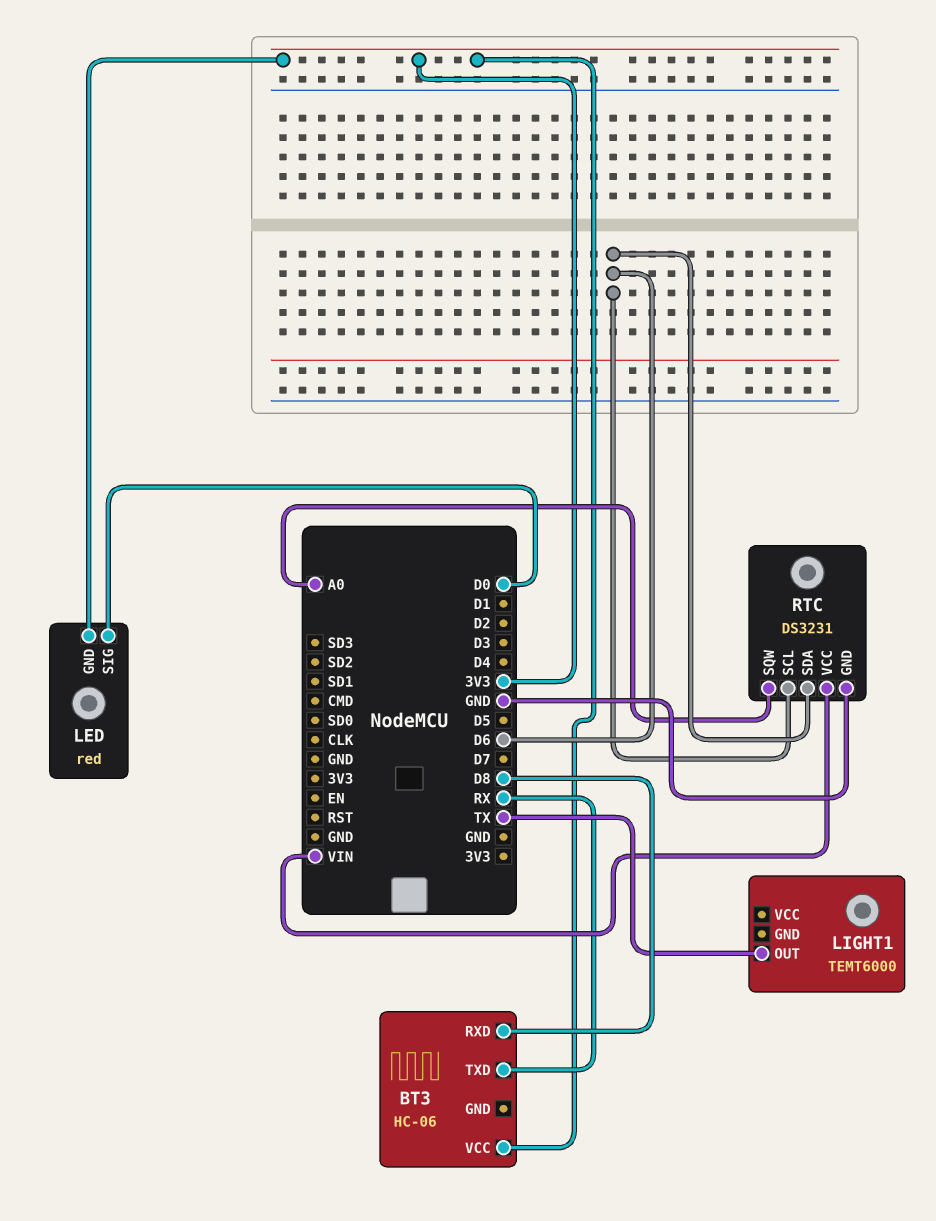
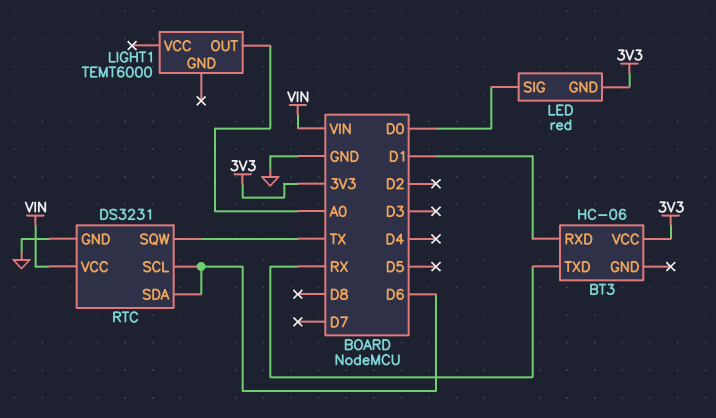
BT3 pin RXD: D8 -> D1
LIGHT1 pin OUT: TX -> A0
RTC pin SQW: A0 -> TX

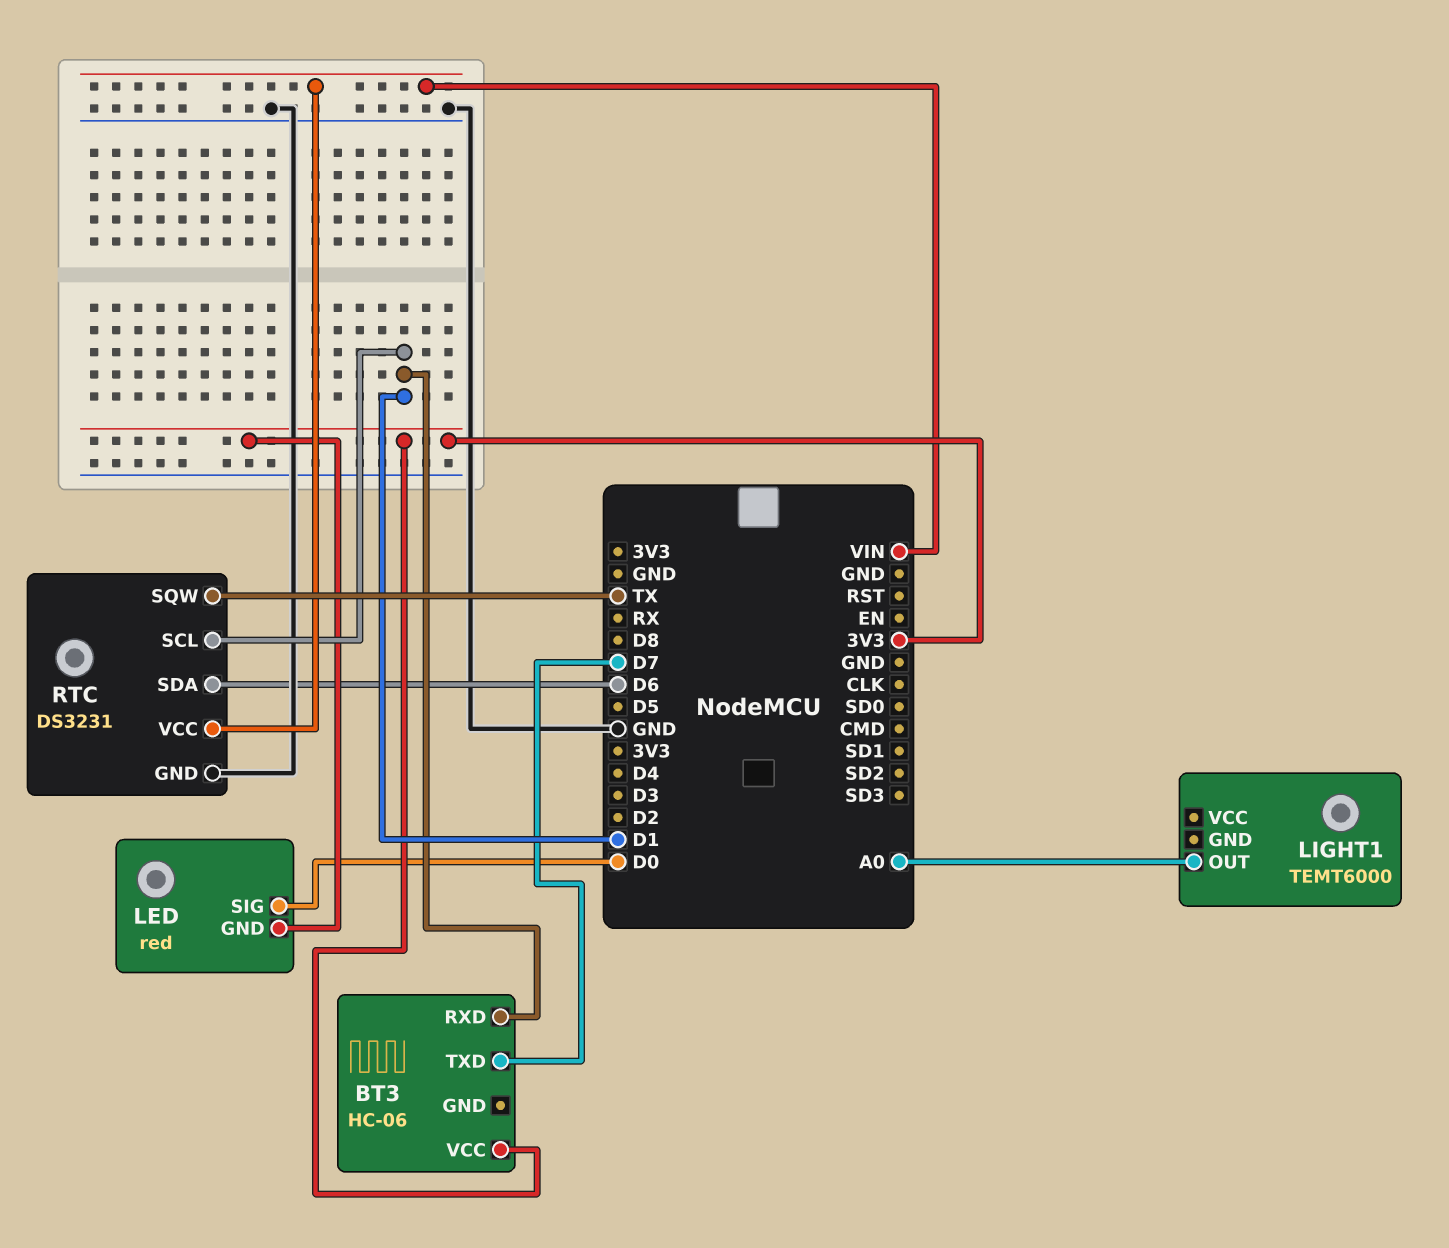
BT3 pin TXD: RX -> D7
RTC pin SCL: D6 -> D1

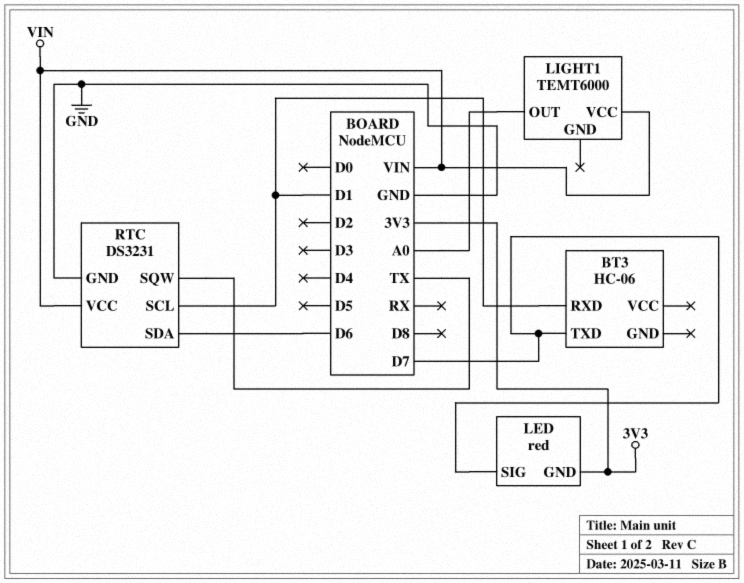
BT3 pin VCC: 3V3 -> none
LED pin SIG: D0 -> D7
LIGHT1 pin VCC: none -> VIN

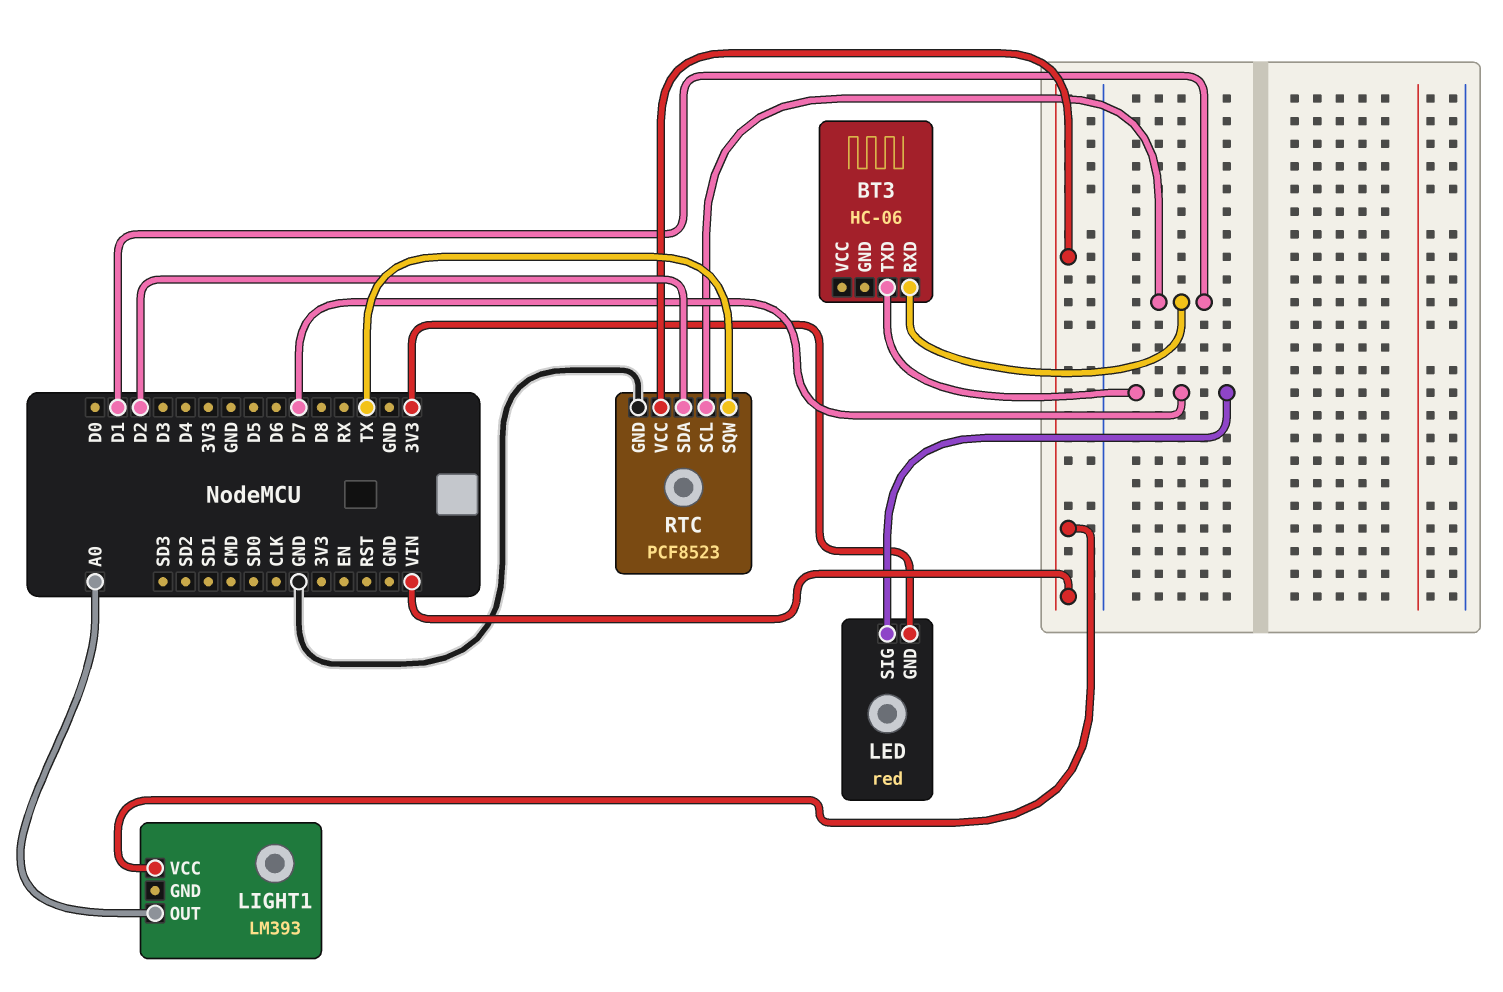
LIGHT1: TEMT6000 -> LM393
RTC: DS3231 -> PCF8523
RTC pin SDA: D6 -> D2

